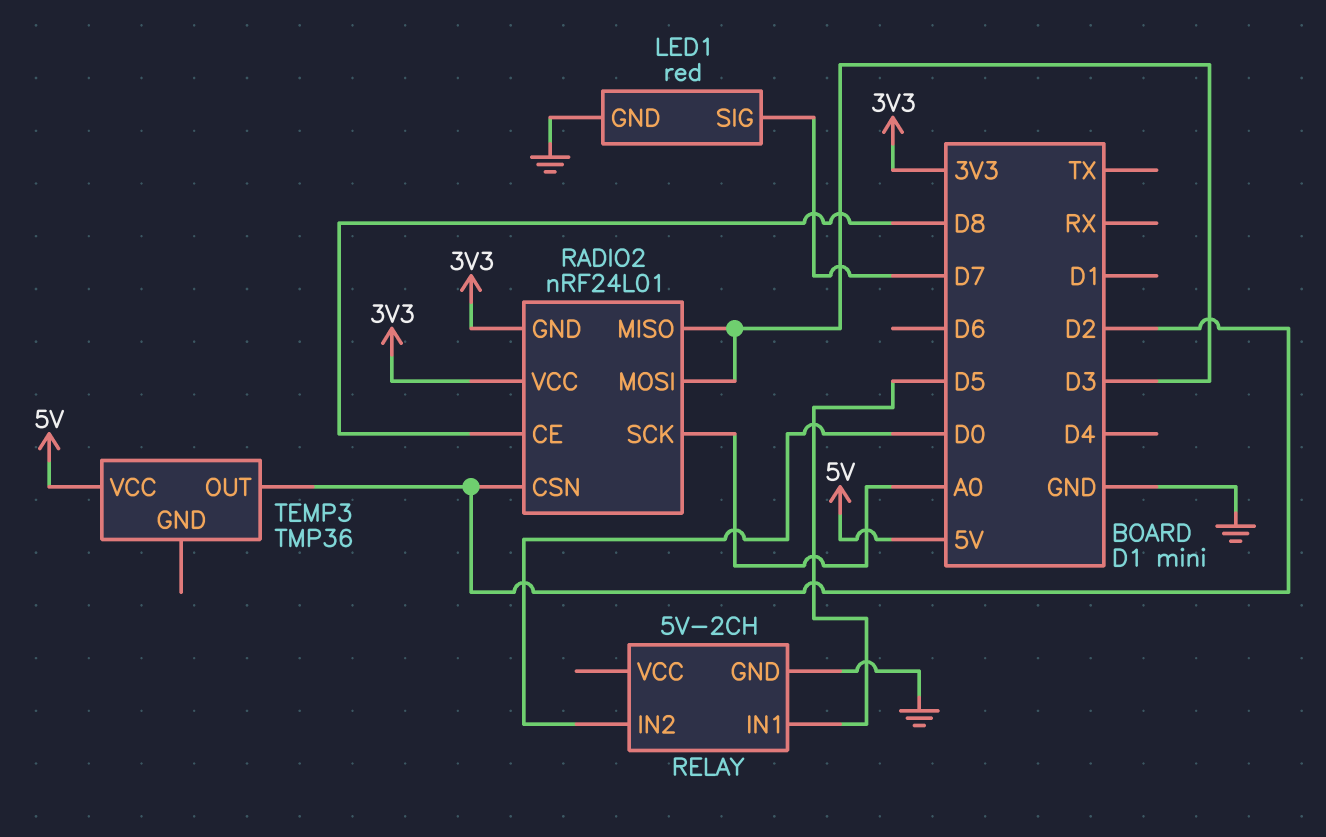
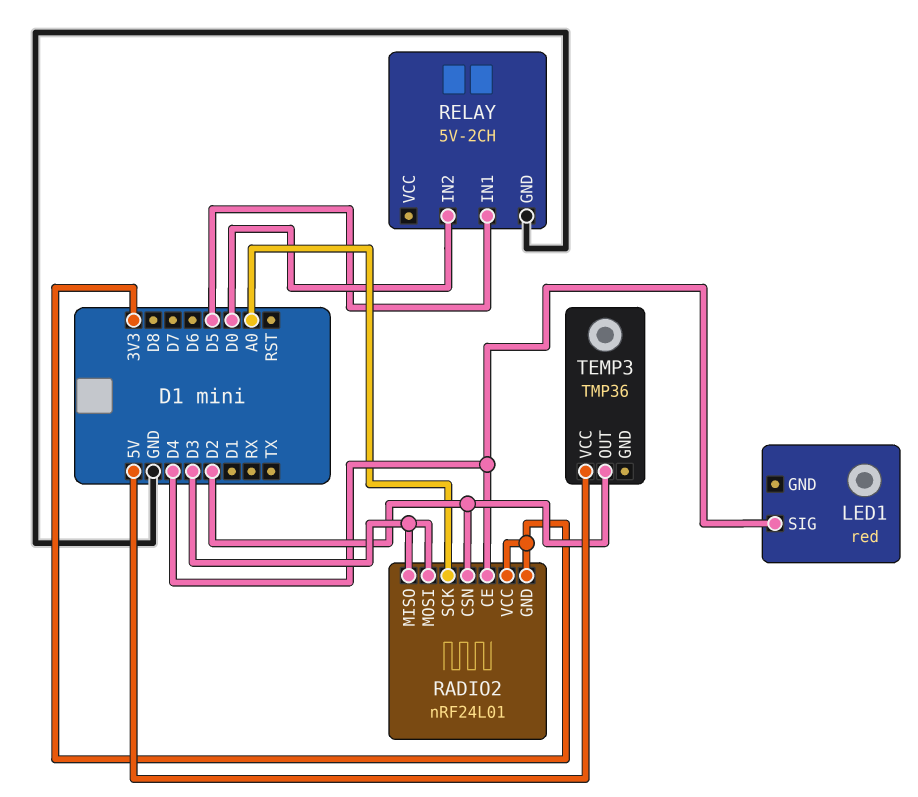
LED1 pin GND: GND -> none
LED1 pin SIG: D7 -> D4
RADIO2 pin CE: D8 -> D4

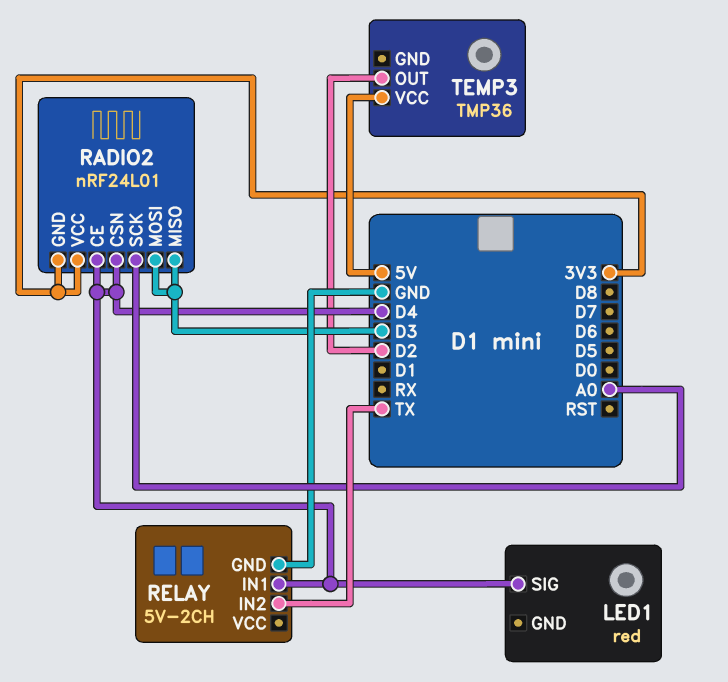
RADIO2 pin CSN: D2 -> D4
RELAY pin IN1: D5 -> D4
RELAY pin IN2: D0 -> TX

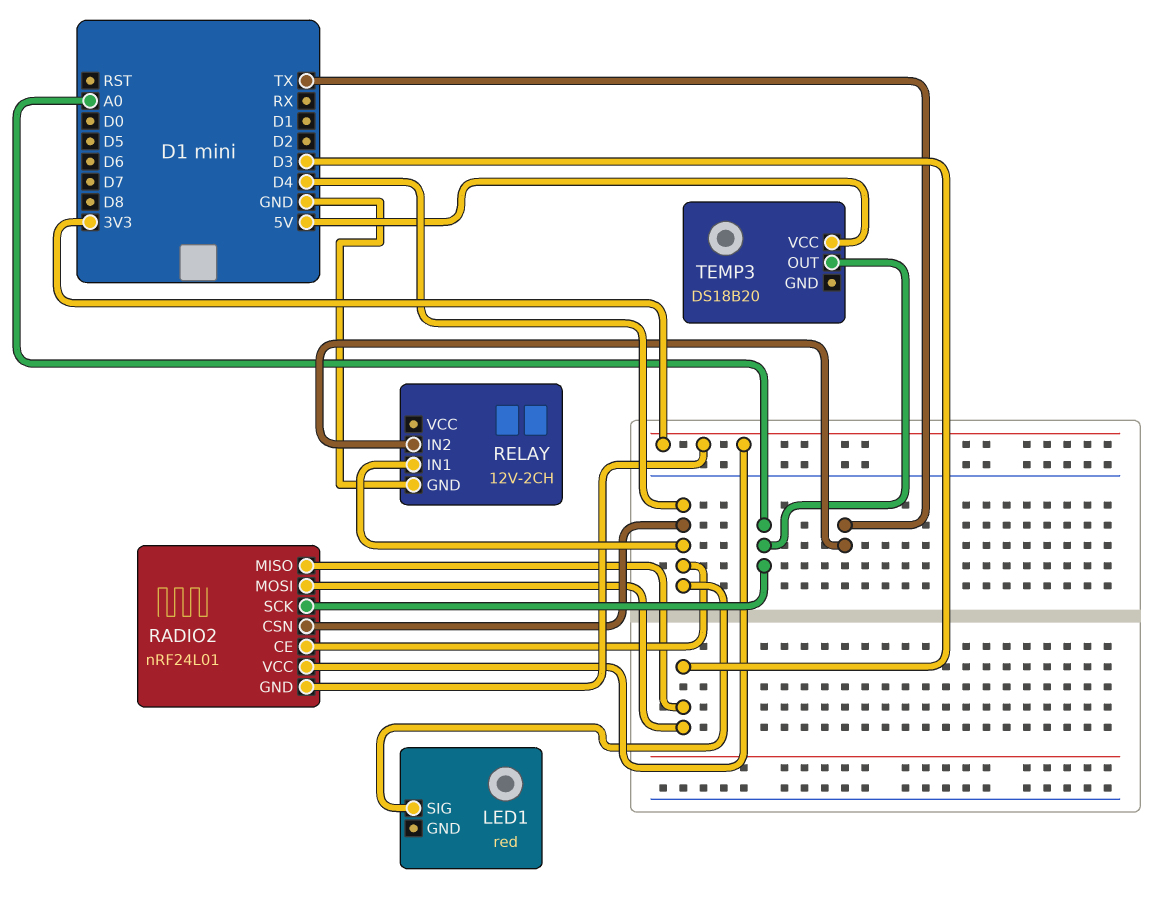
RELAY: 5V-2CH -> 12V-2CH
TEMP3: TMP36 -> DS18B20
TEMP3 pin OUT: D2 -> A0

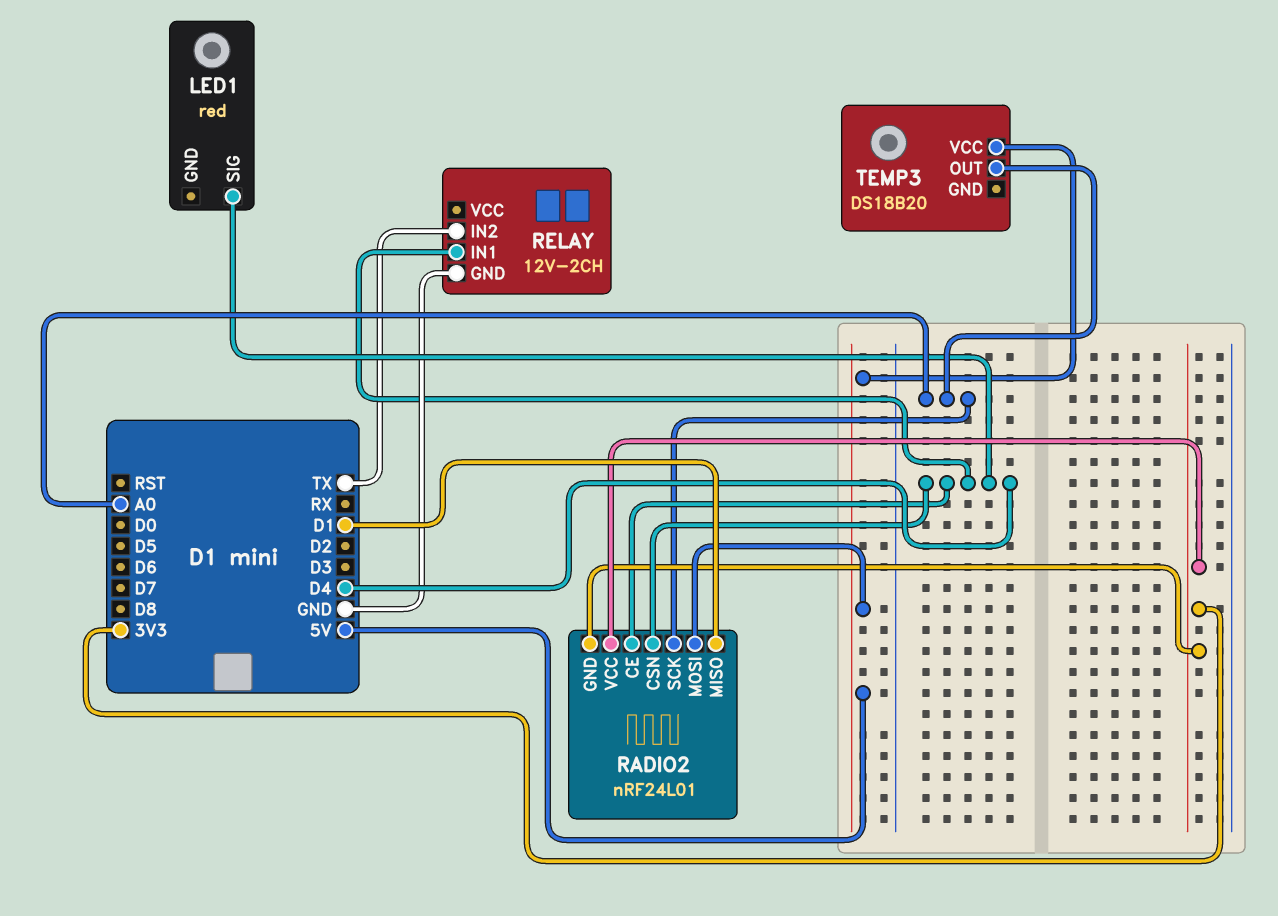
RADIO2 pin MISO: D3 -> D1
RADIO2 pin MOSI: D3 -> 5V

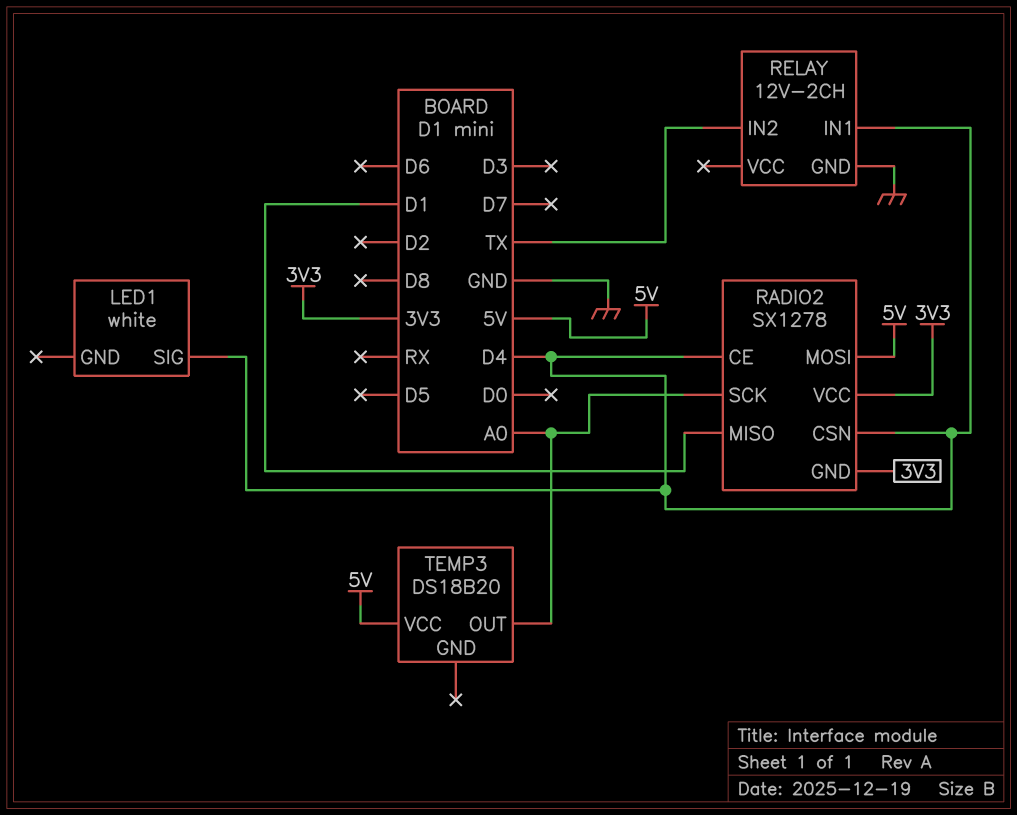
LED1: red -> white
RADIO2: nRF24L01 -> SX1278

